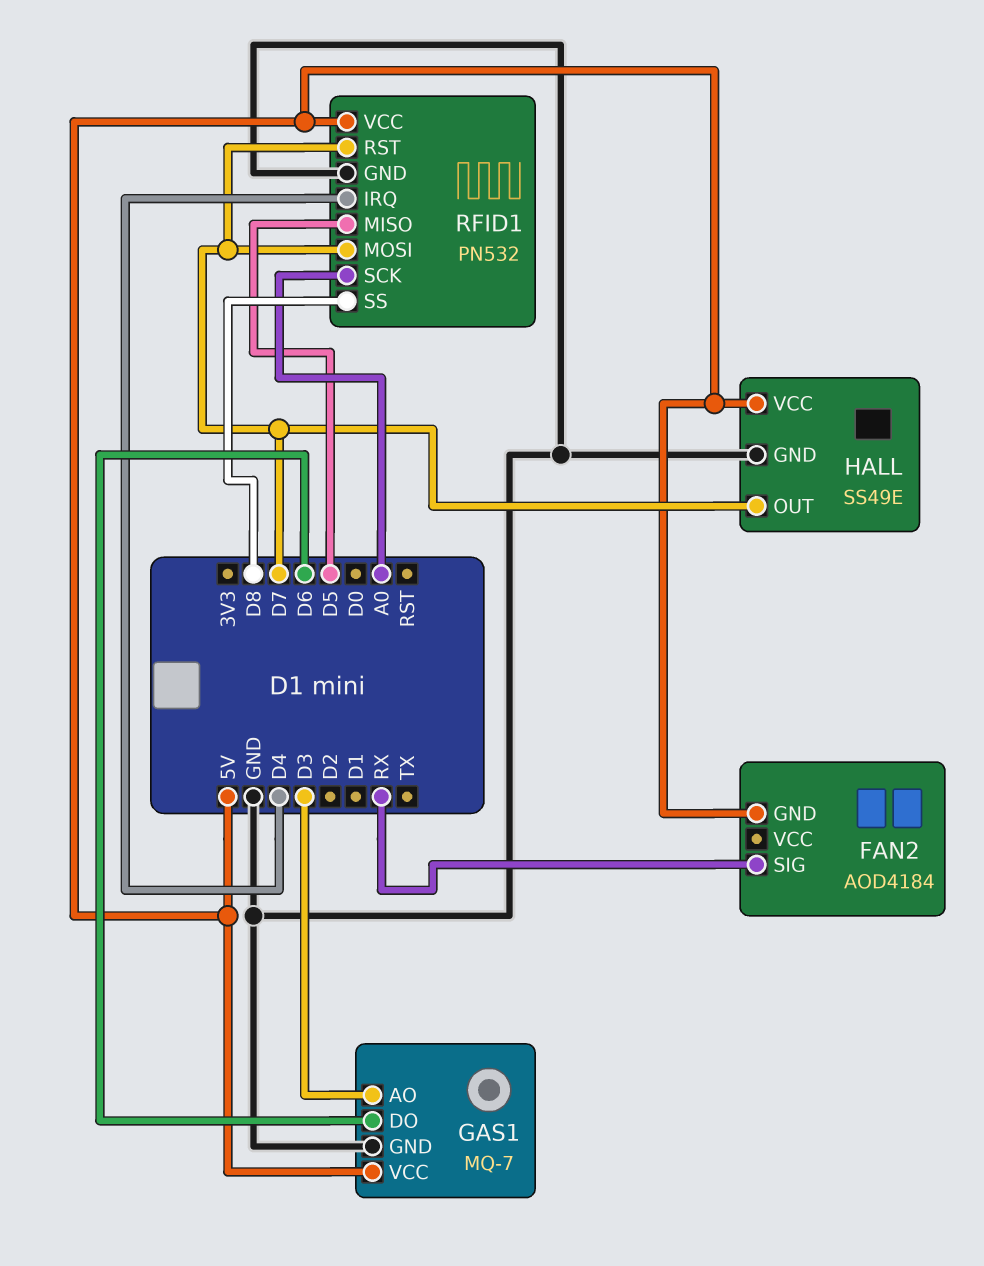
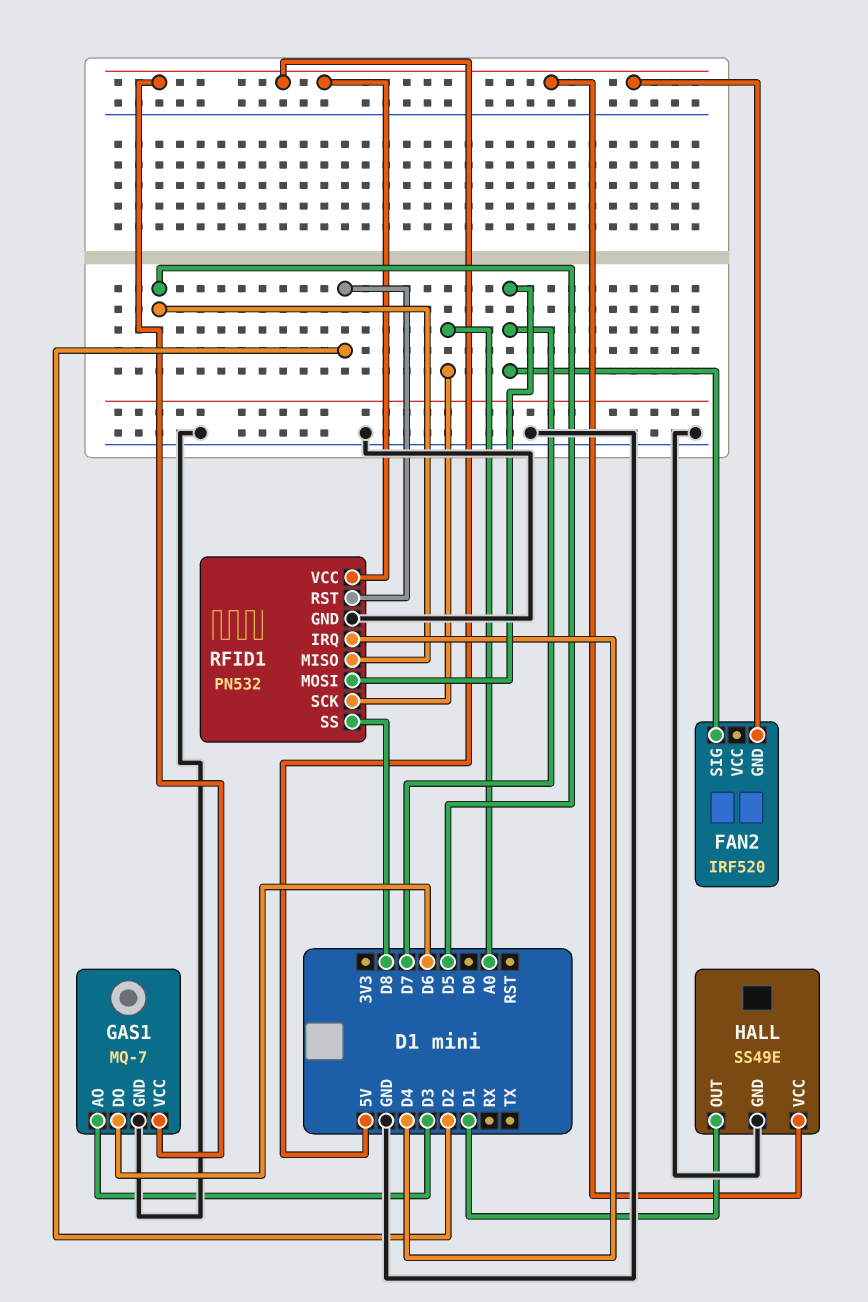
FAN2: AOD4184 -> IRF520
FAN2 pin SIG: RX -> D7
HALL pin OUT: D7 -> D1
RFID1 pin RST: D7 -> D2

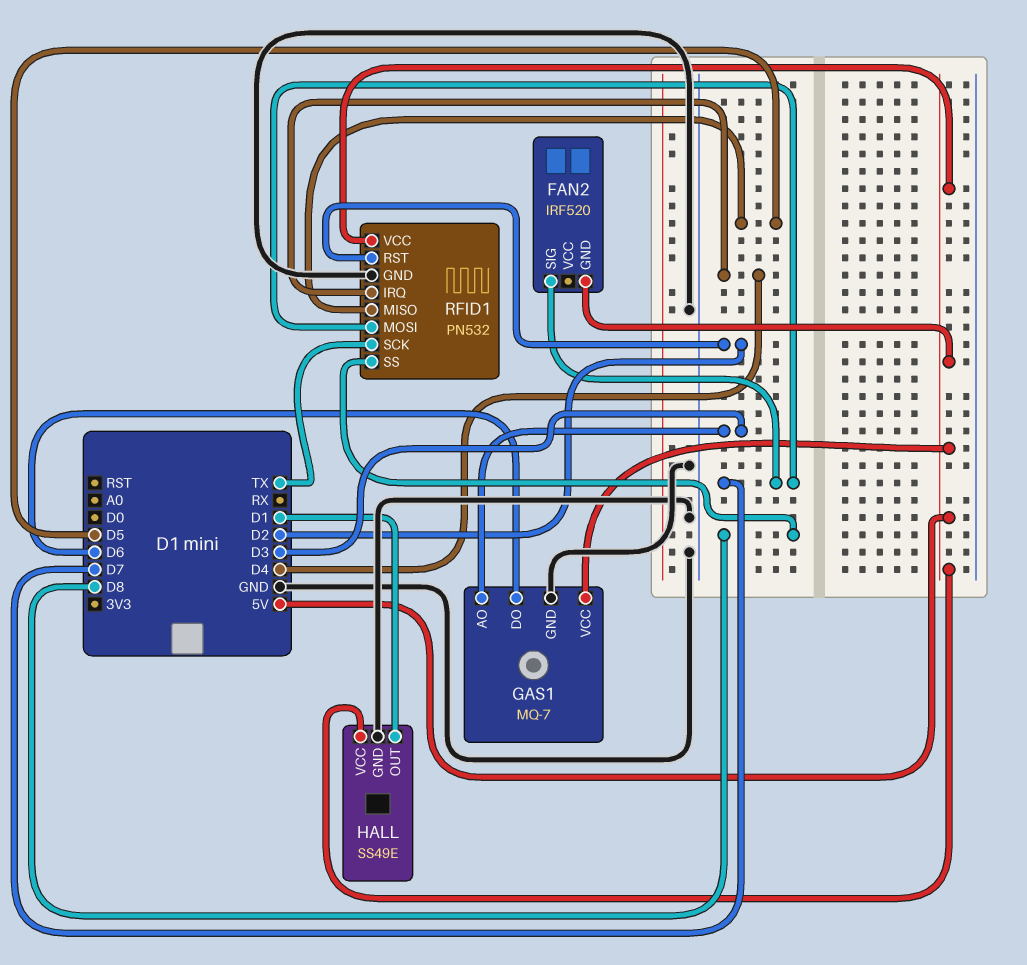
RFID1 pin SCK: A0 -> TX

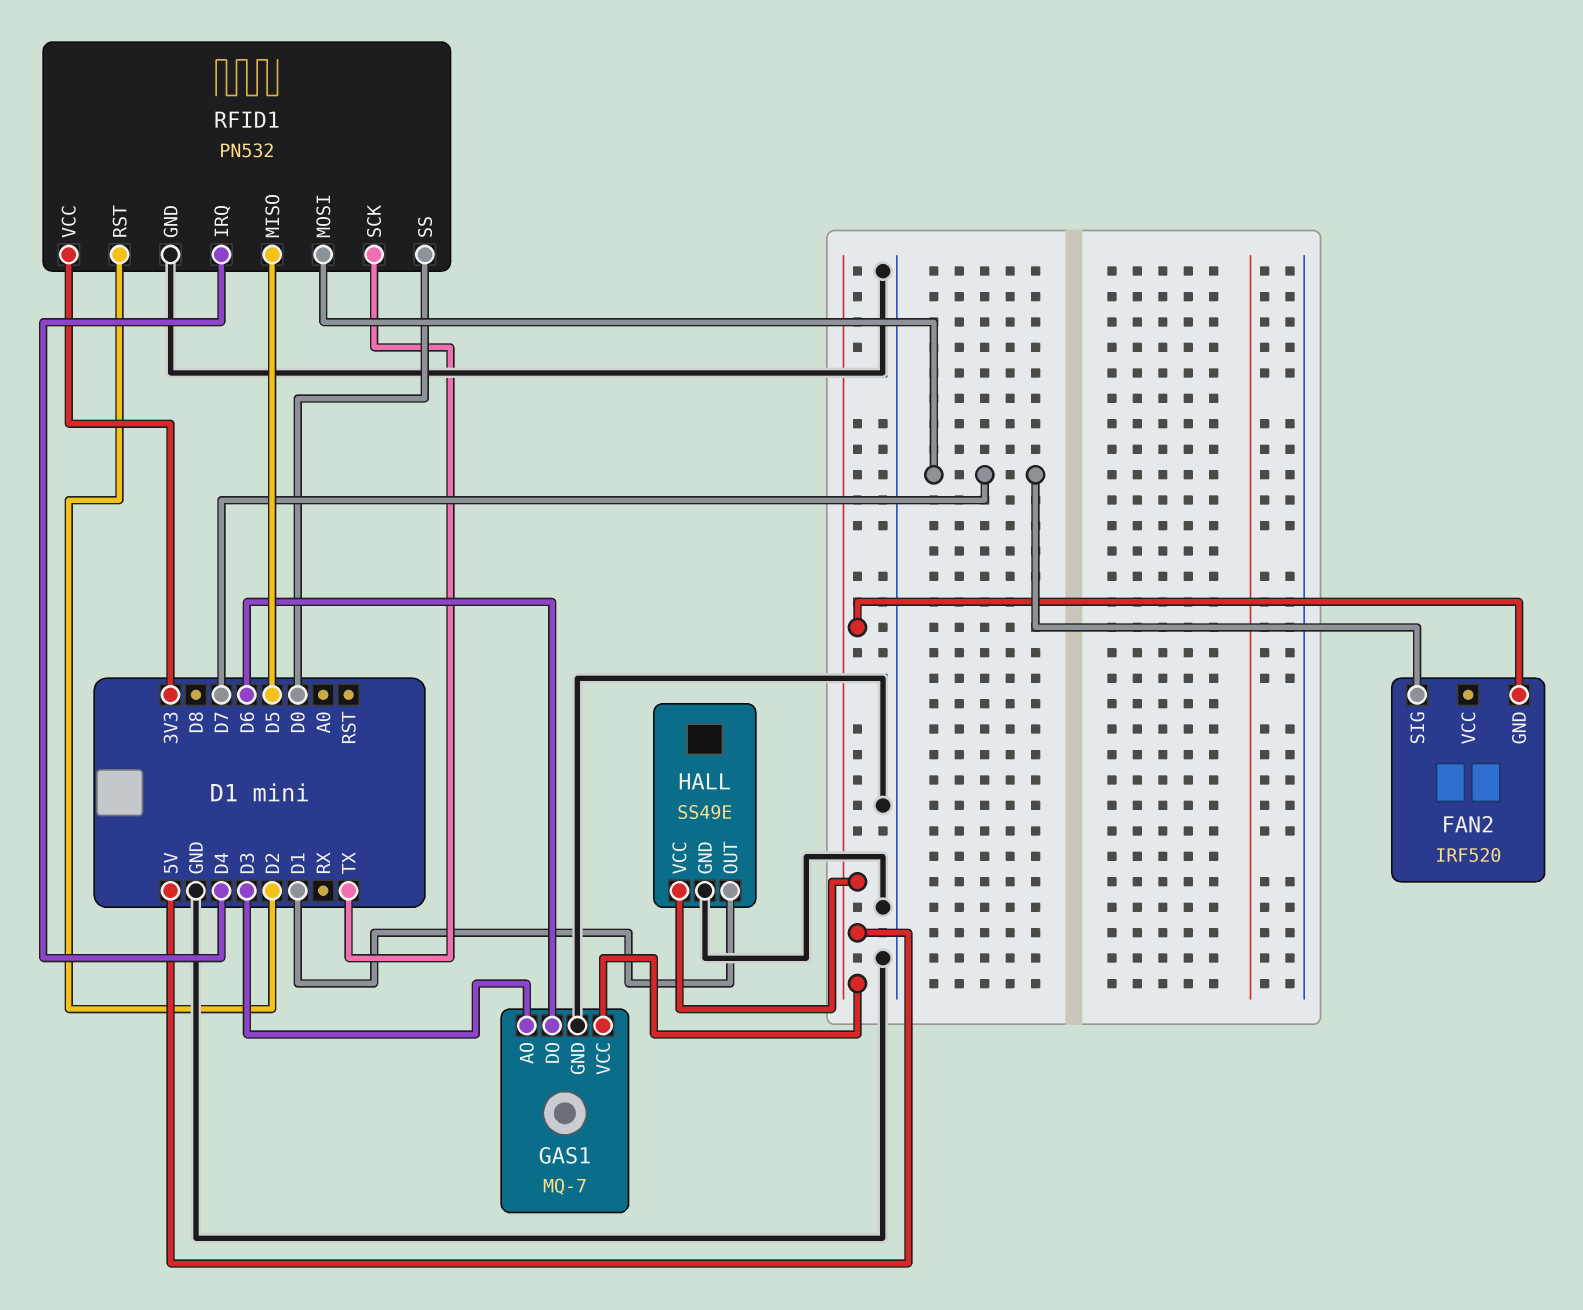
RFID1 pin SS: D8 -> D0
RFID1 pin VCC: 5V -> 3V3

